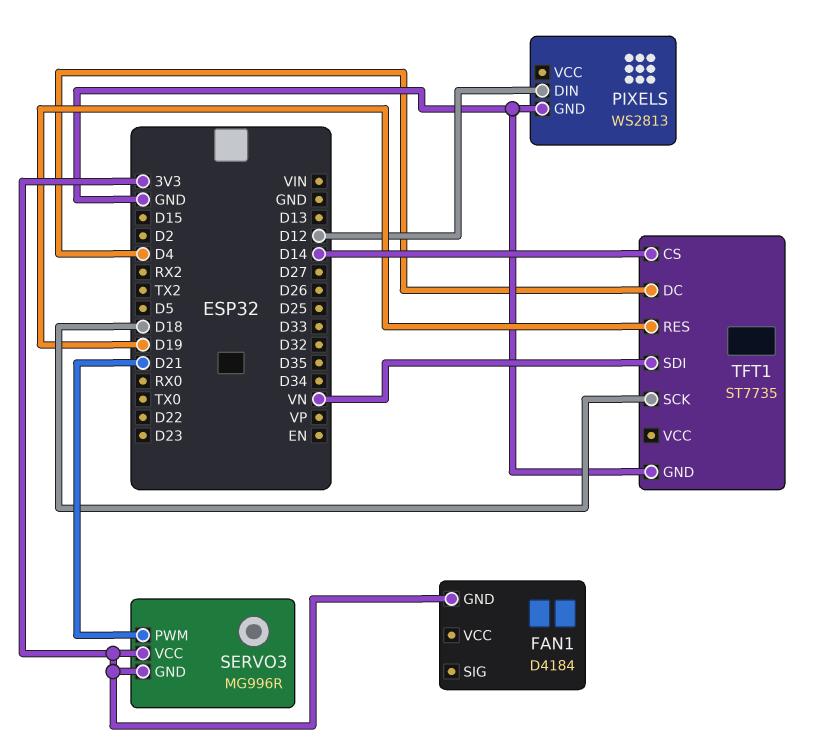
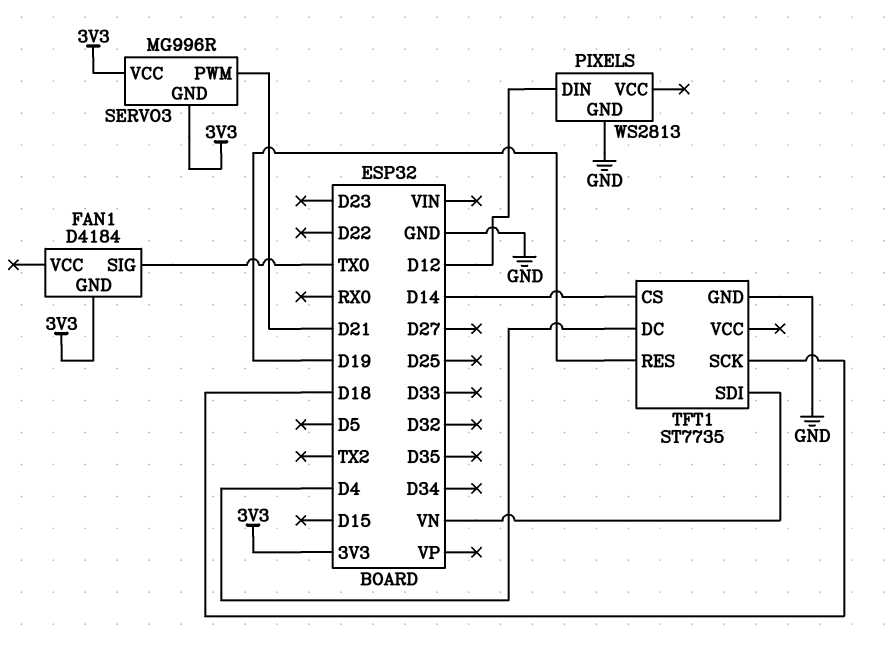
FAN1 pin SIG: none -> TX0

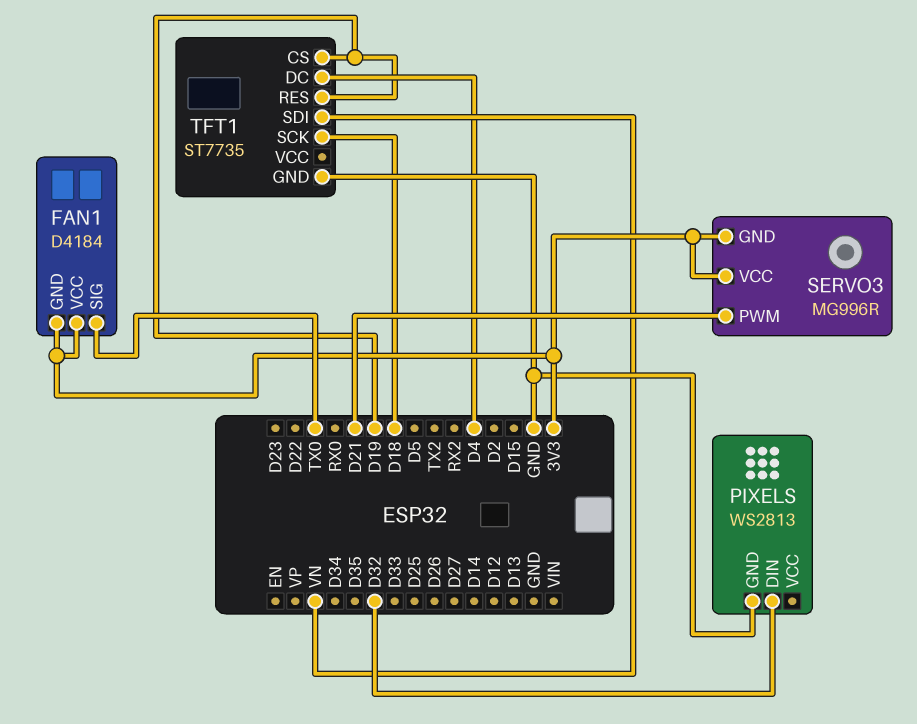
FAN1 pin VCC: none -> 3V3
PIXELS pin DIN: D12 -> D32
TFT1 pin CS: D14 -> D19

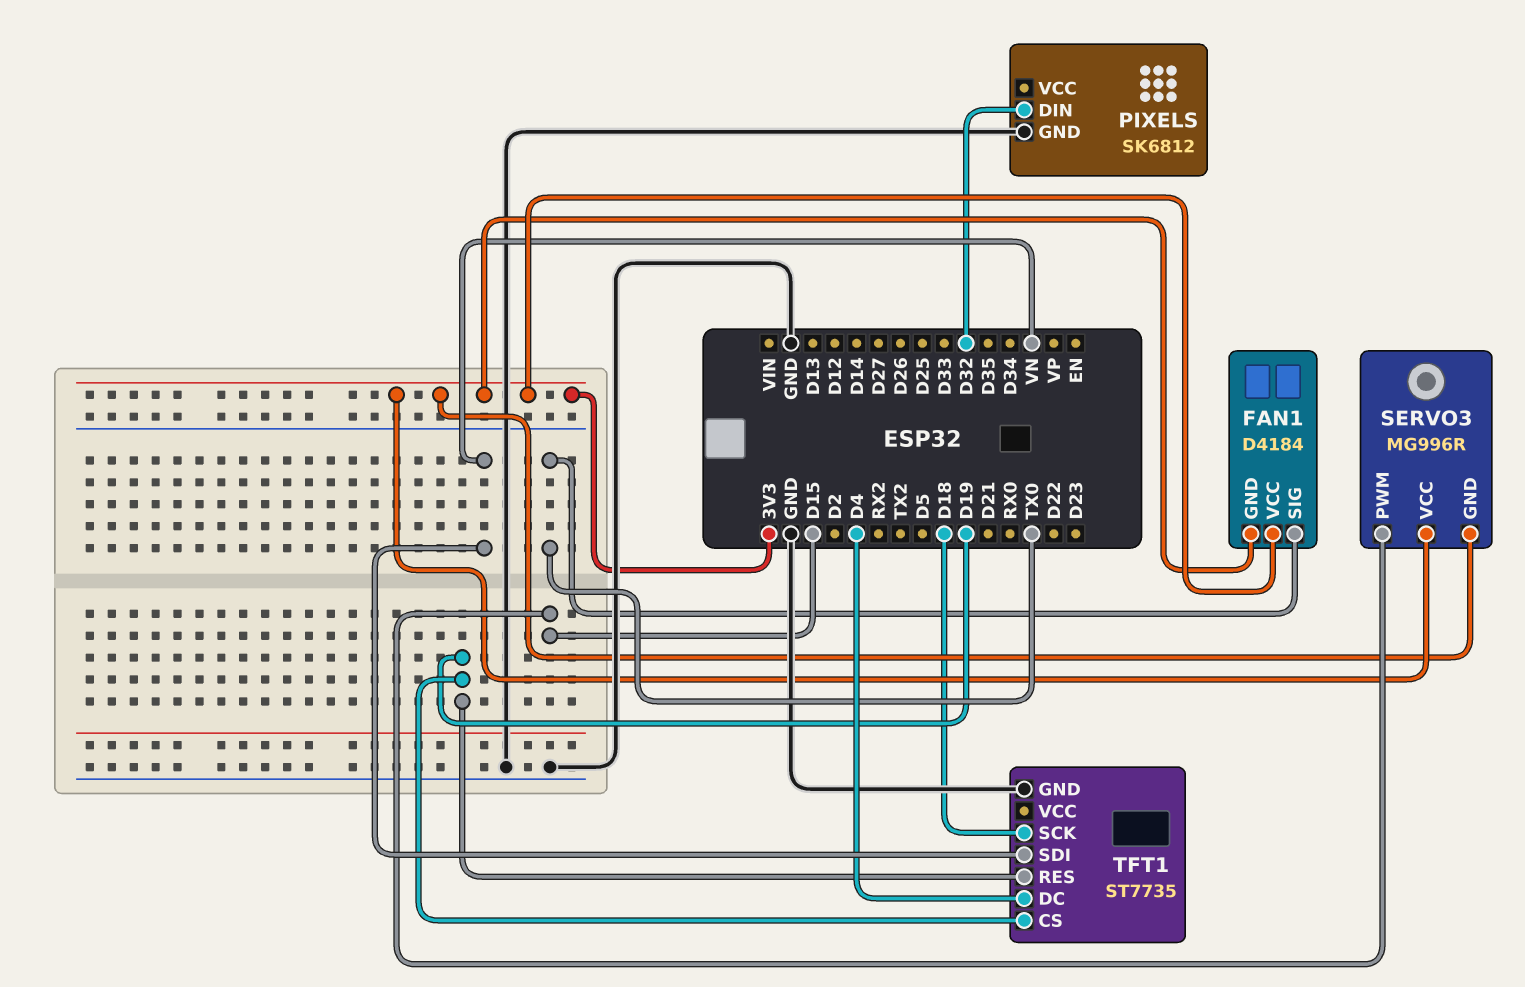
PIXELS: WS2813 -> SK6812
SERVO3 pin PWM: D21 -> D15

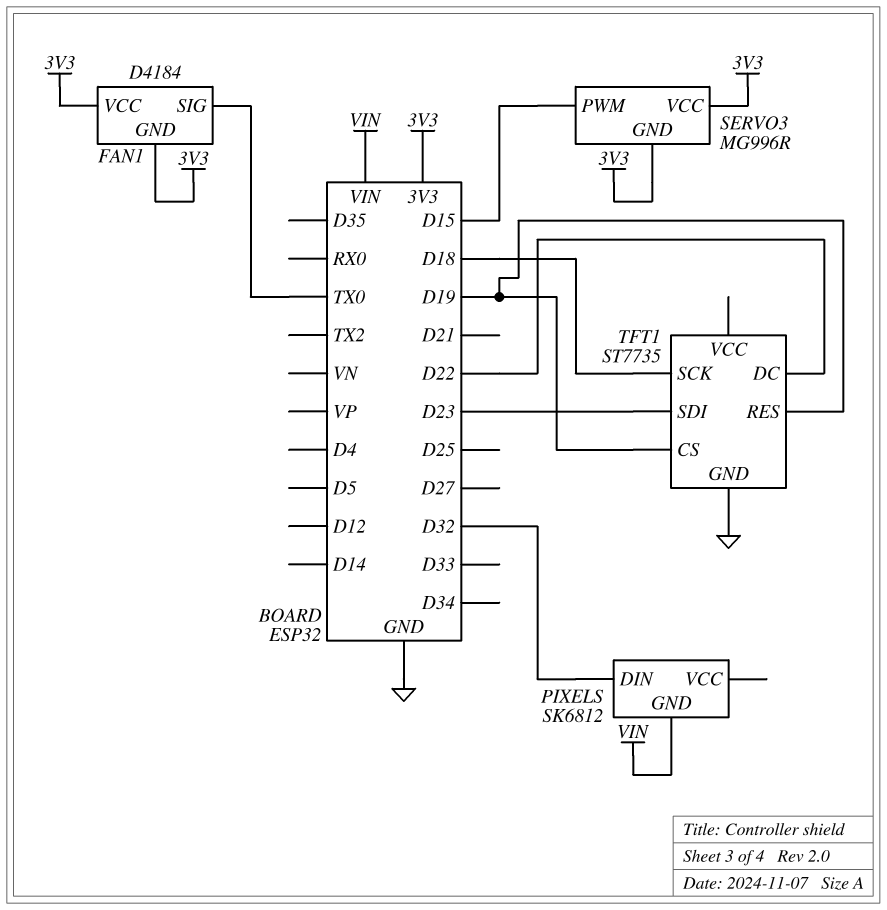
PIXELS pin GND: GND -> VIN
TFT1 pin DC: D4 -> D22
TFT1 pin SDI: VN -> D23

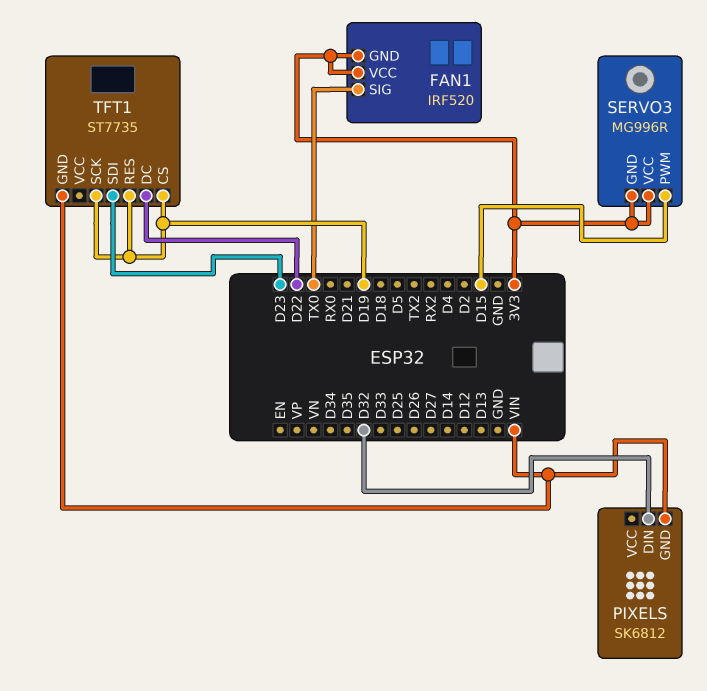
FAN1: D4184 -> IRF520
TFT1 pin GND: GND -> VIN
TFT1 pin SCK: D18 -> D19

